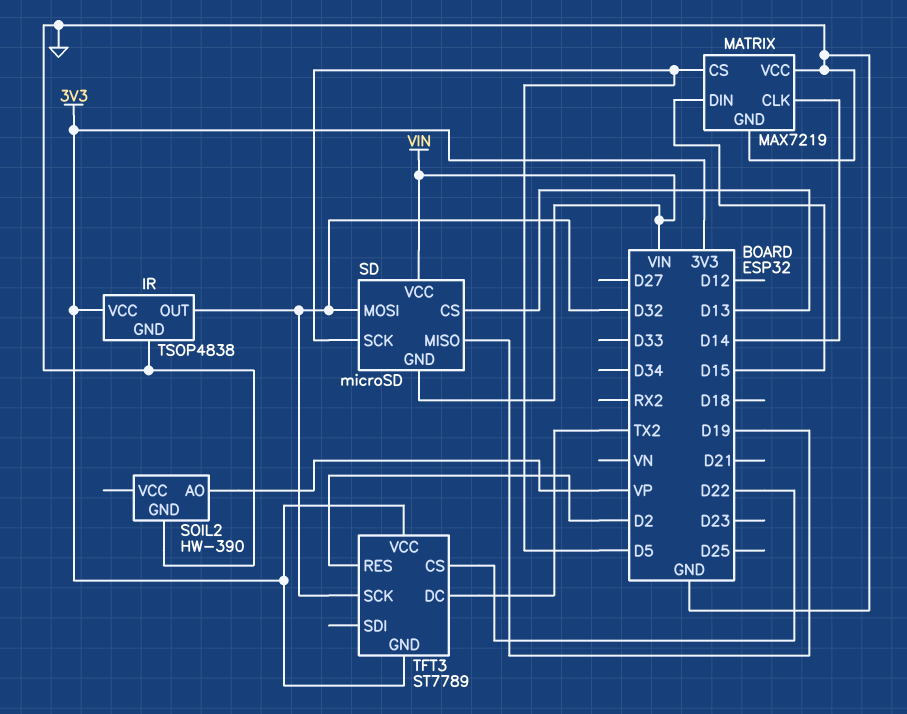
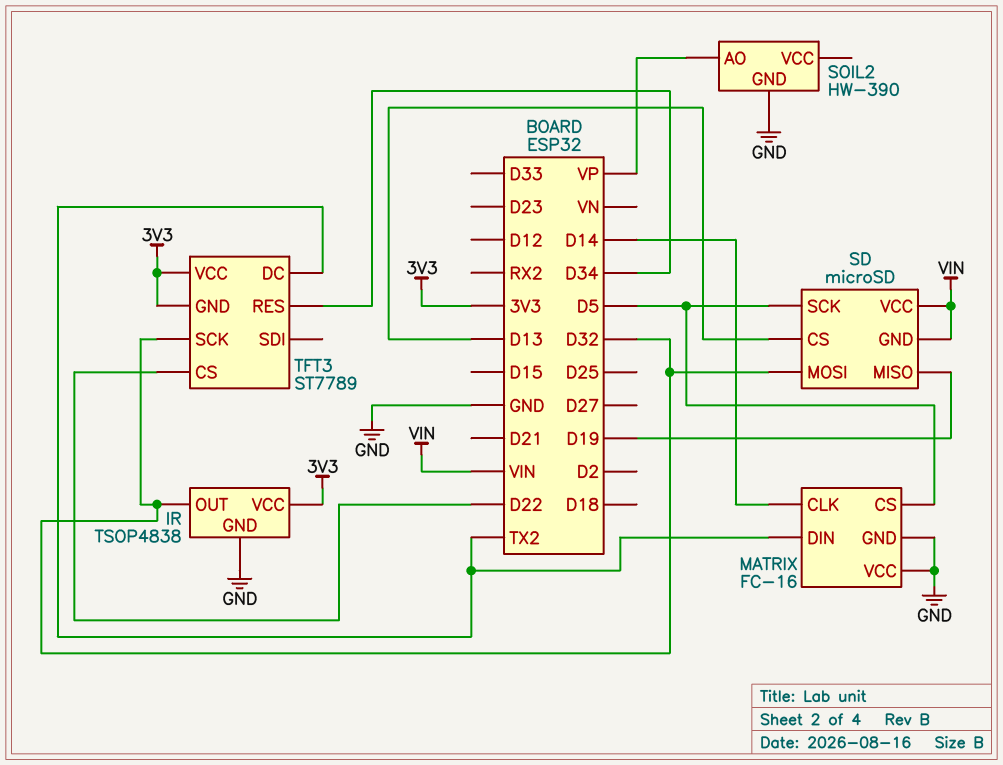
MATRIX: MAX7219 -> FC-16
MATRIX pin DIN: D15 -> TX2
TFT3 pin RES: D2 -> D34

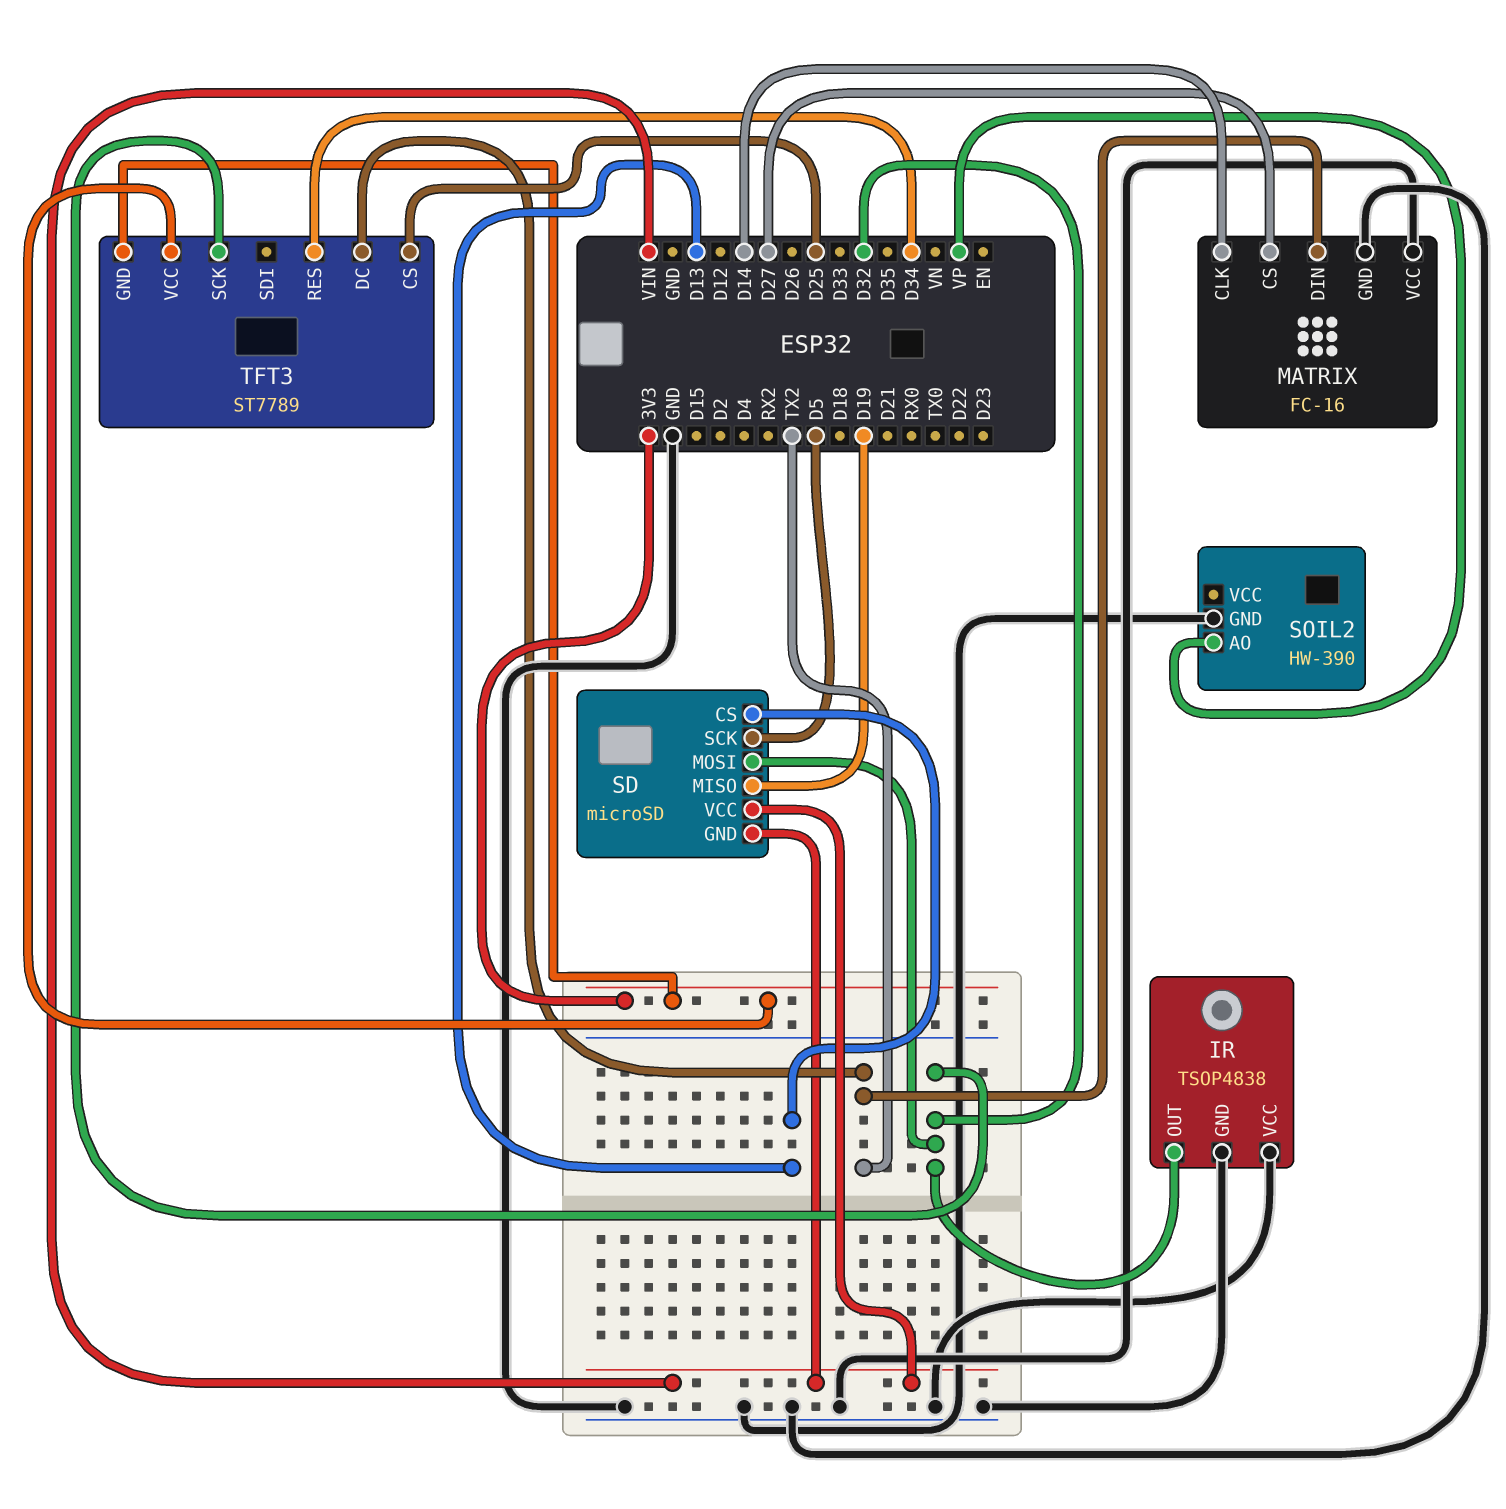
IR pin VCC: 3V3 -> GND
MATRIX pin CS: D5 -> D27
TFT3 pin CS: D22 -> D25

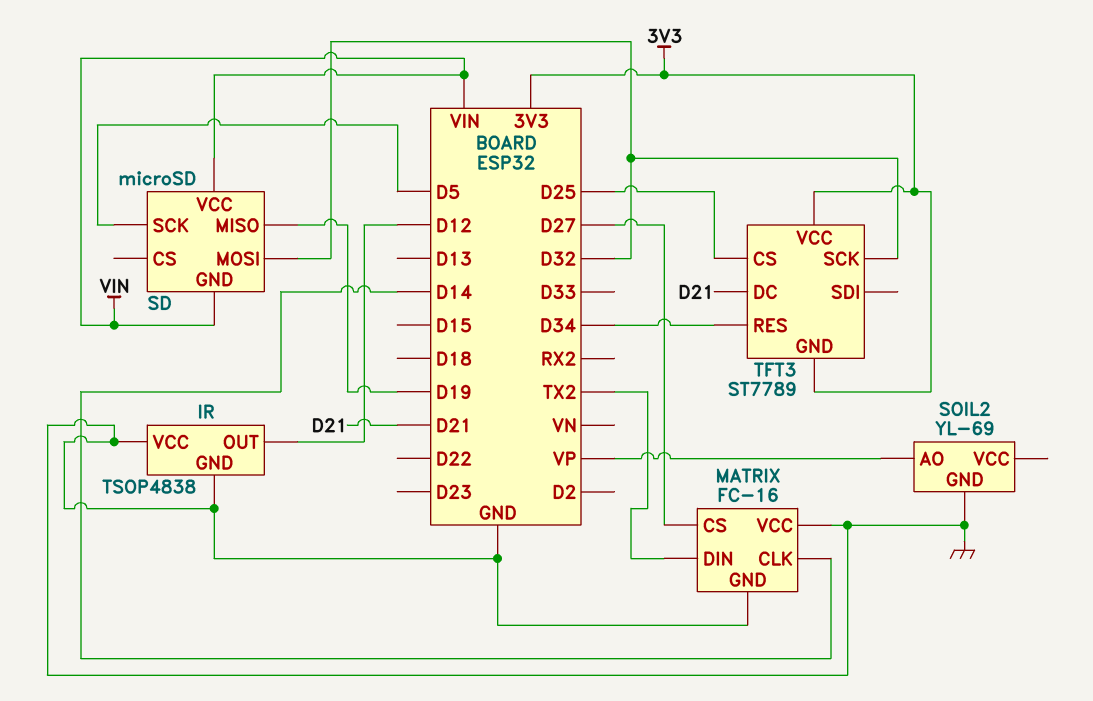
IR pin OUT: D32 -> D12
SD pin CS: D13 -> none
SOIL2: HW-390 -> YL-69
TFT3 pin DC: TX2 -> D21

